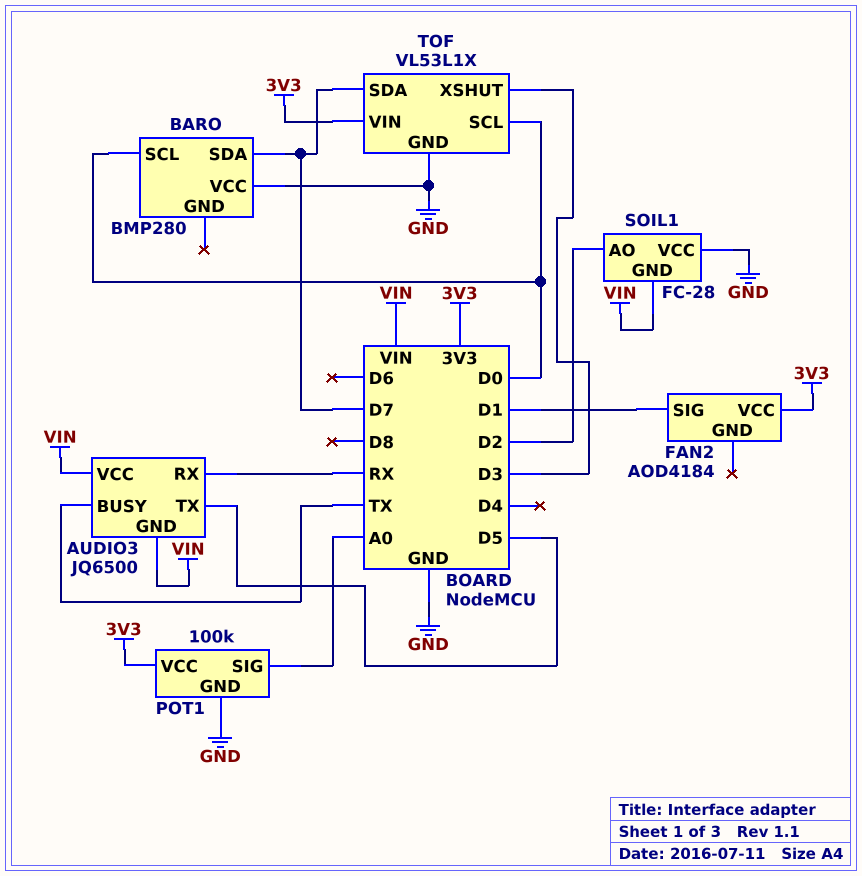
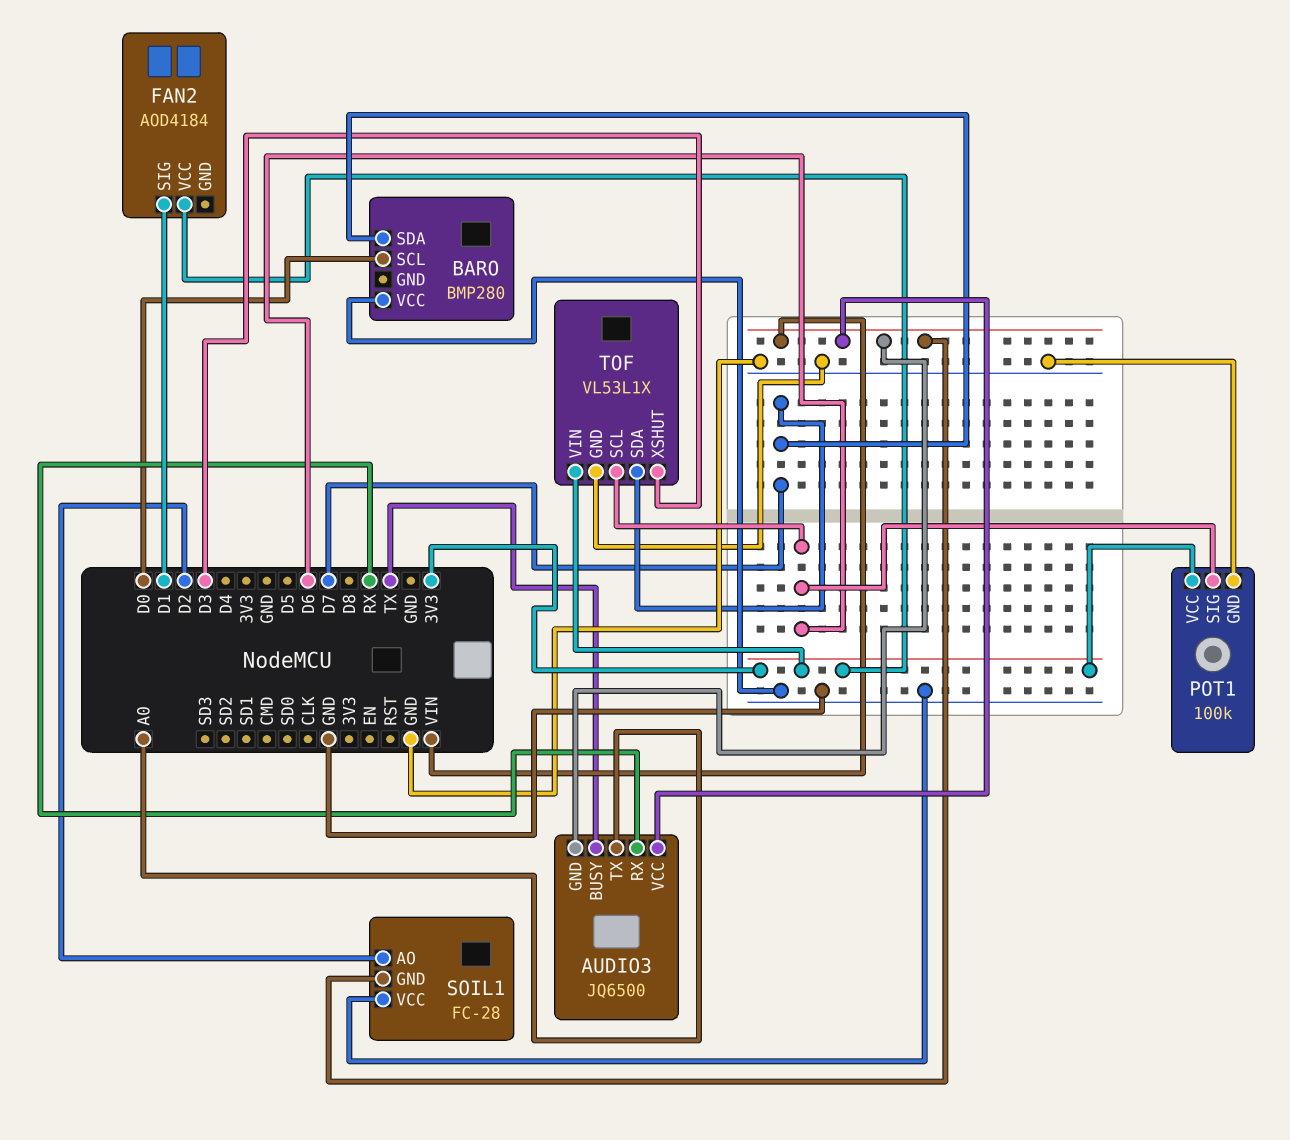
AUDIO3 pin TX: D5 -> A0
POT1 pin SIG: A0 -> D6
TOF pin SCL: D0 -> D6

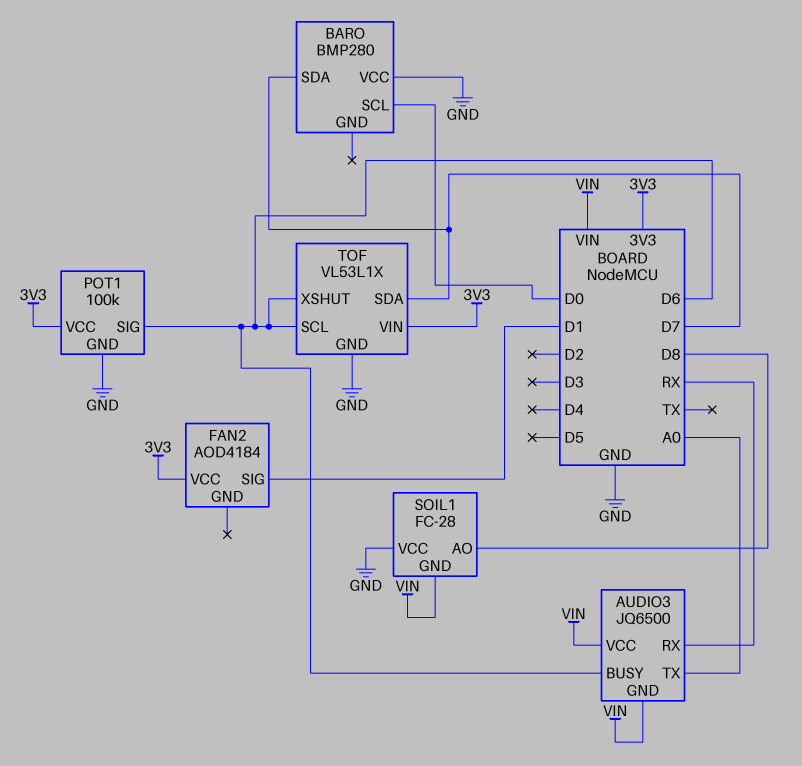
AUDIO3 pin BUSY: TX -> D6
SOIL1 pin AO: D2 -> D8
TOF pin XSHUT: D3 -> D6

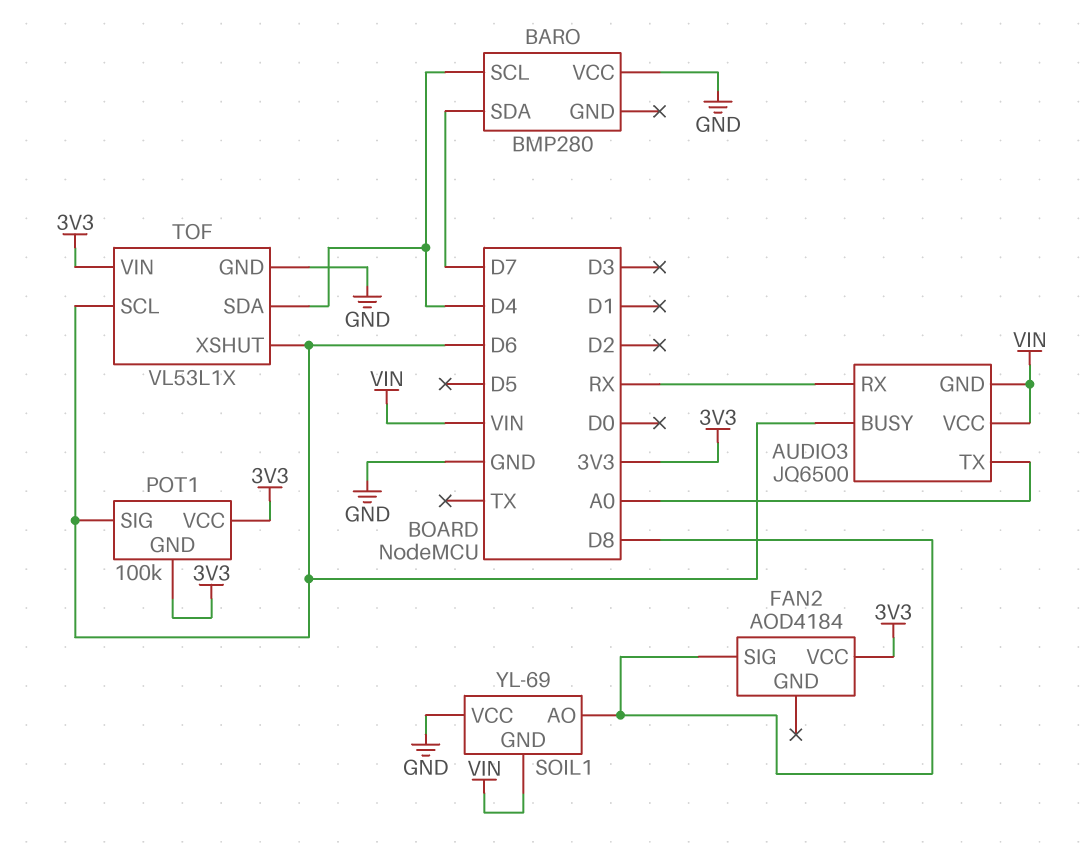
BARO pin SCL: D0 -> D4
FAN2 pin SIG: D1 -> D8
POT1 pin GND: GND -> 3V3
SOIL1: FC-28 -> YL-69
TOF pin SDA: D7 -> D4

